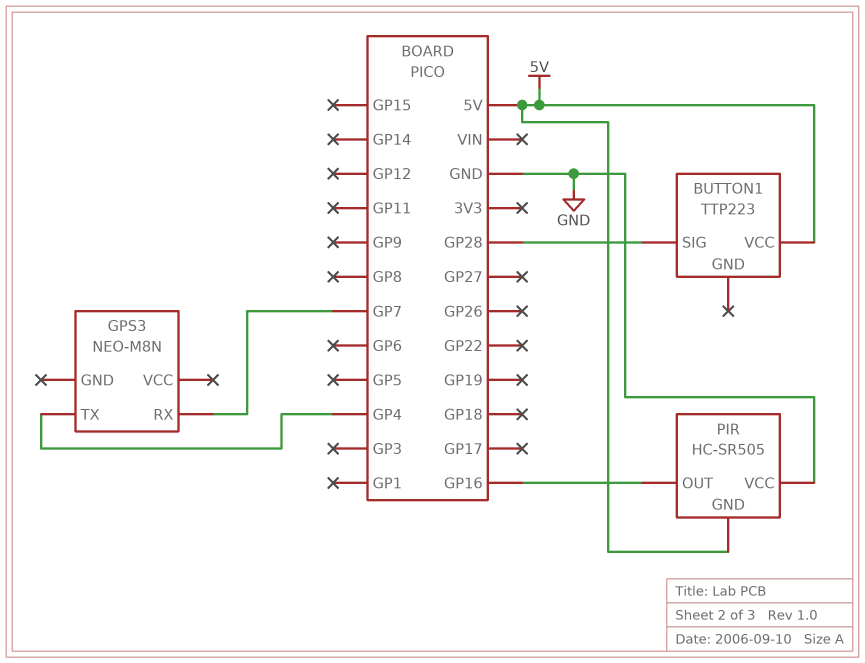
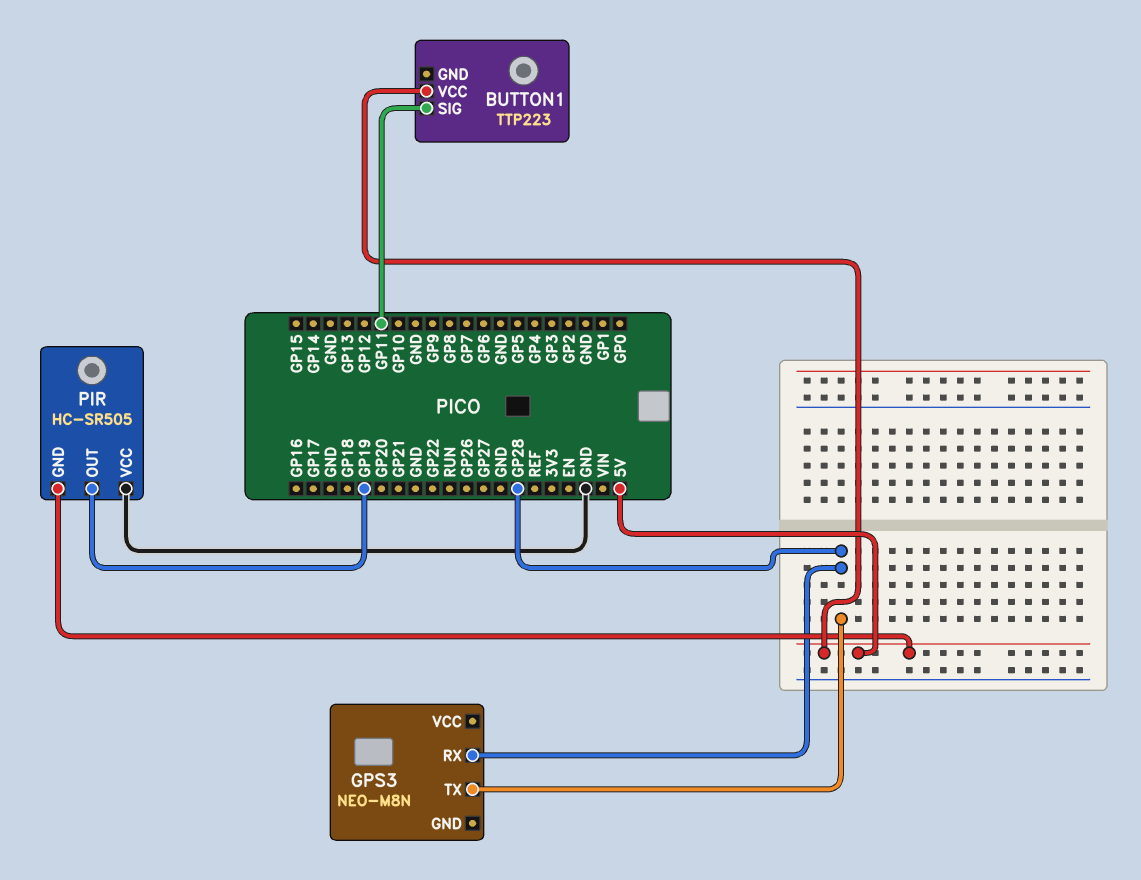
BUTTON1 pin SIG: GP28 -> GP11
GPS3 pin RX: GP7 -> GP28
GPS3 pin TX: GP4 -> GP28
PIR pin OUT: GP16 -> GP19

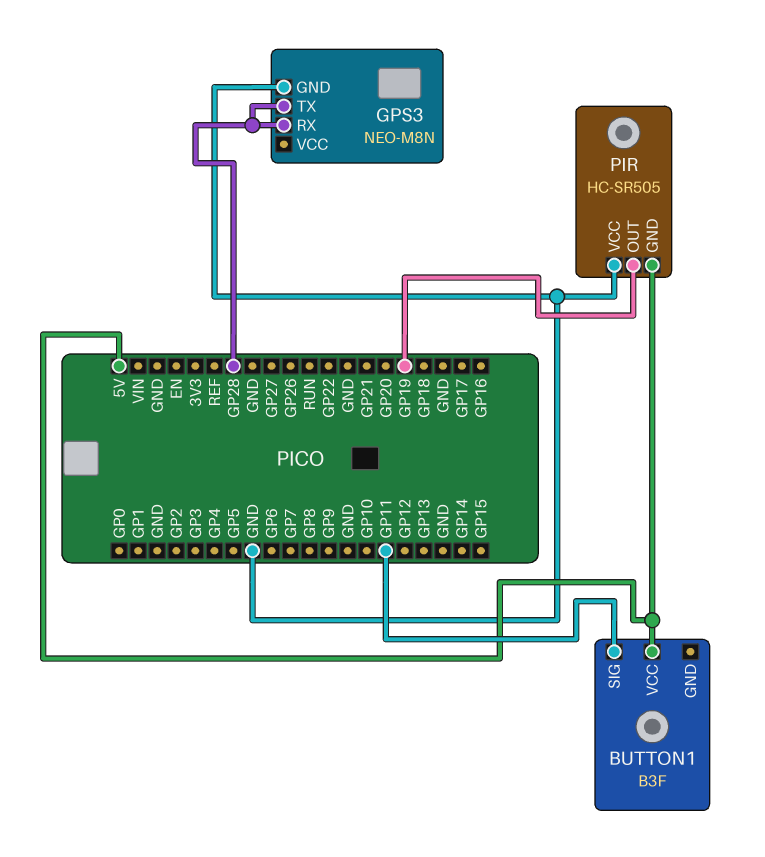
BUTTON1: TTP223 -> B3F
GPS3 pin GND: none -> GND

